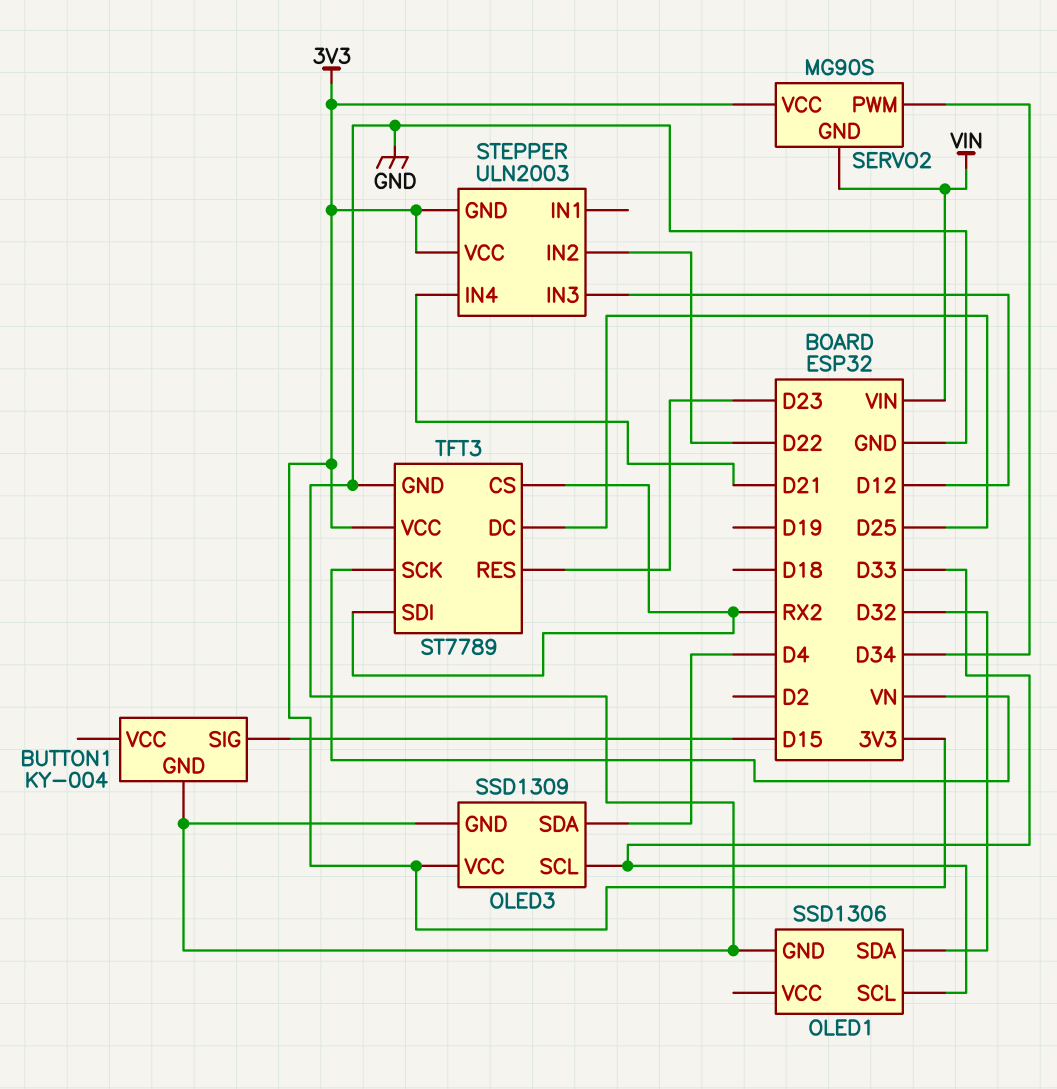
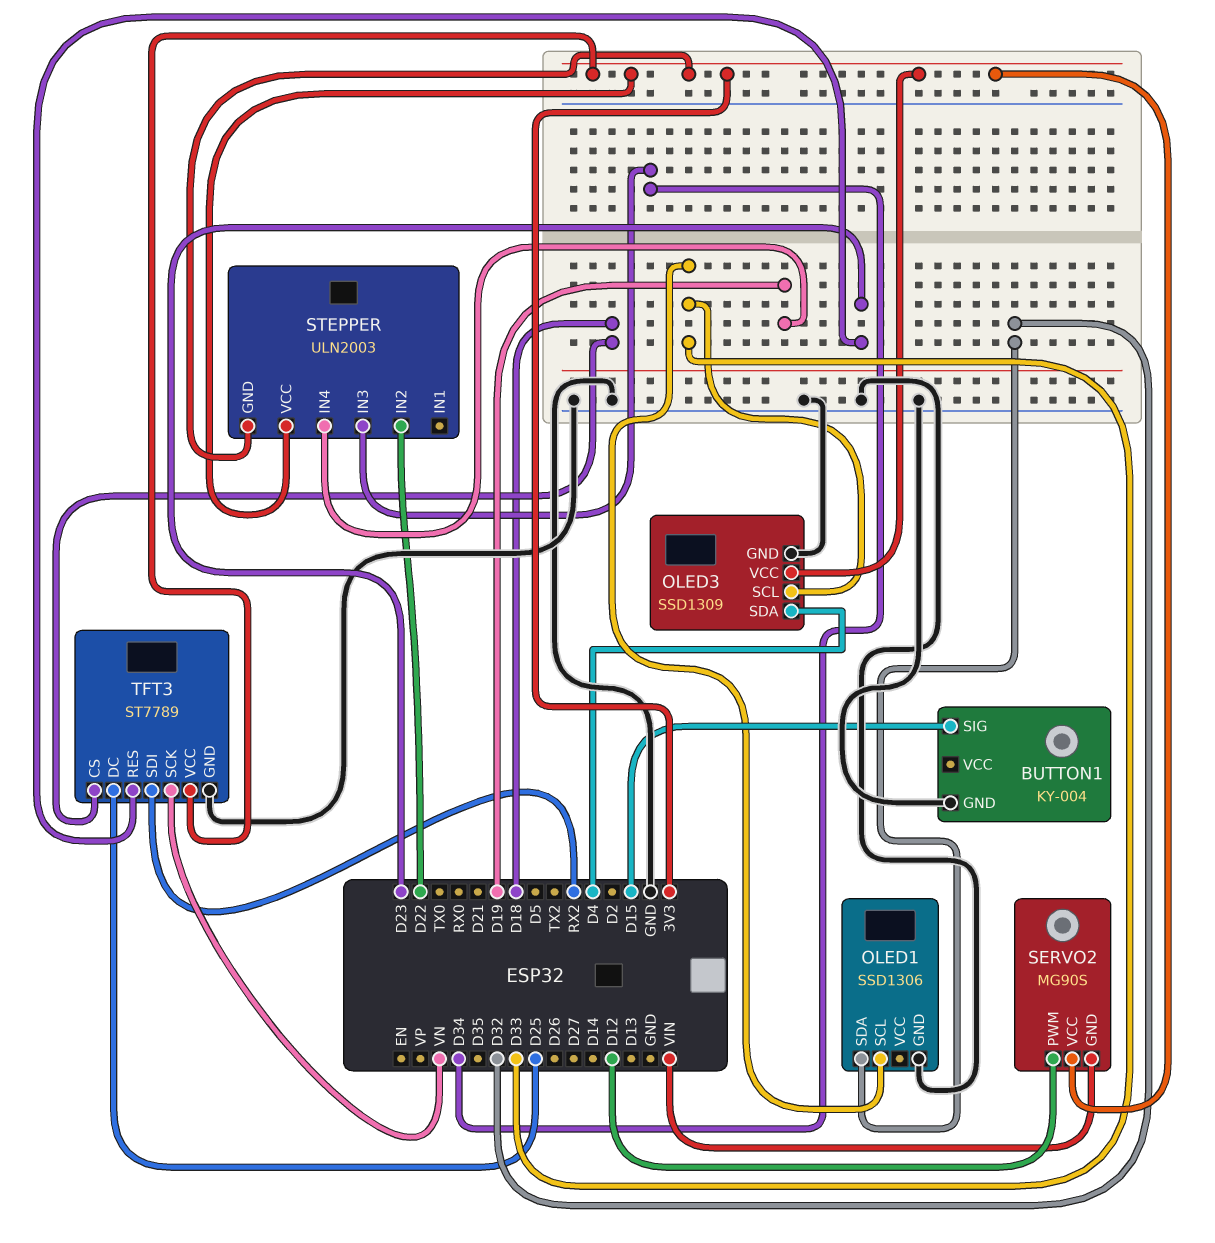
SERVO2 pin PWM: D34 -> D12
STEPPER pin IN3: D12 -> D34
STEPPER pin IN4: D21 -> D19
TFT3 pin CS: RX2 -> D18

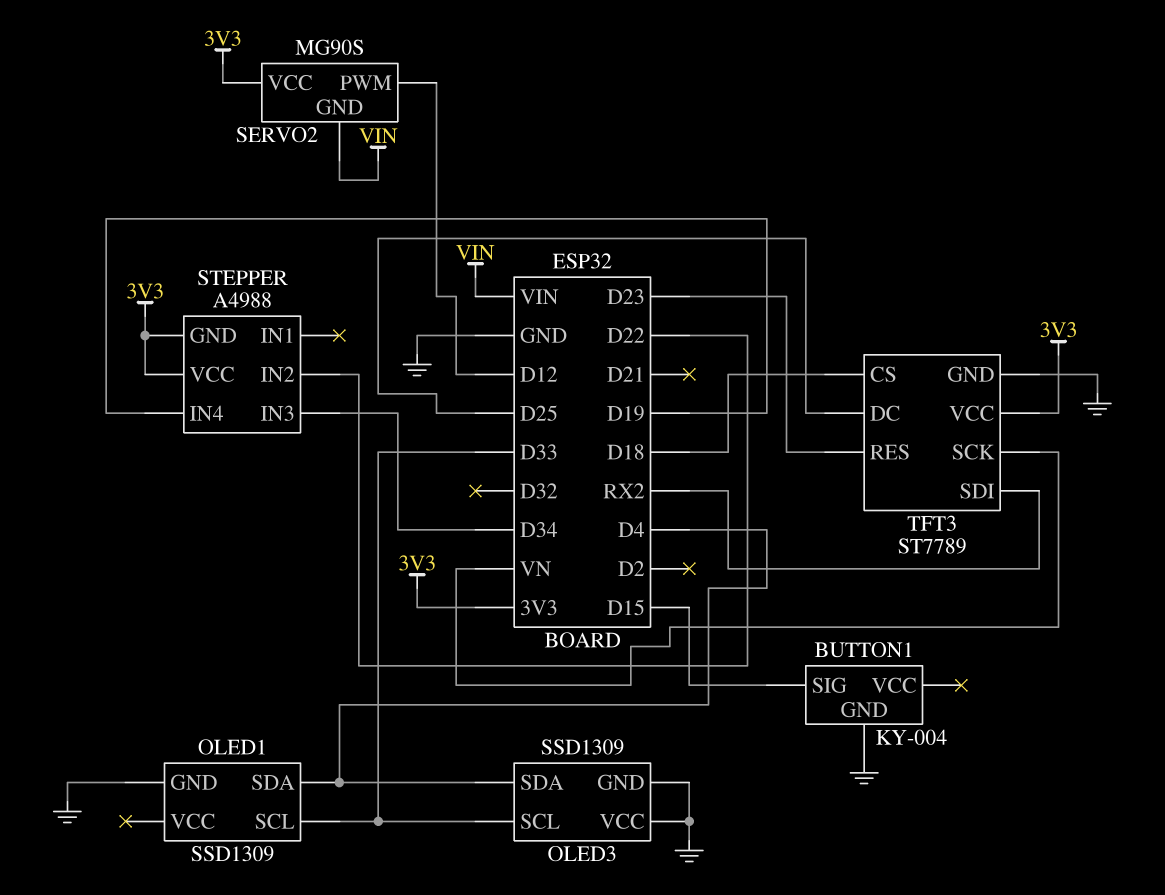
OLED1: SSD1306 -> SSD1309
OLED1 pin SDA: D32 -> D4
OLED3 pin VCC: 3V3 -> GND
STEPPER: ULN2003 -> A4988

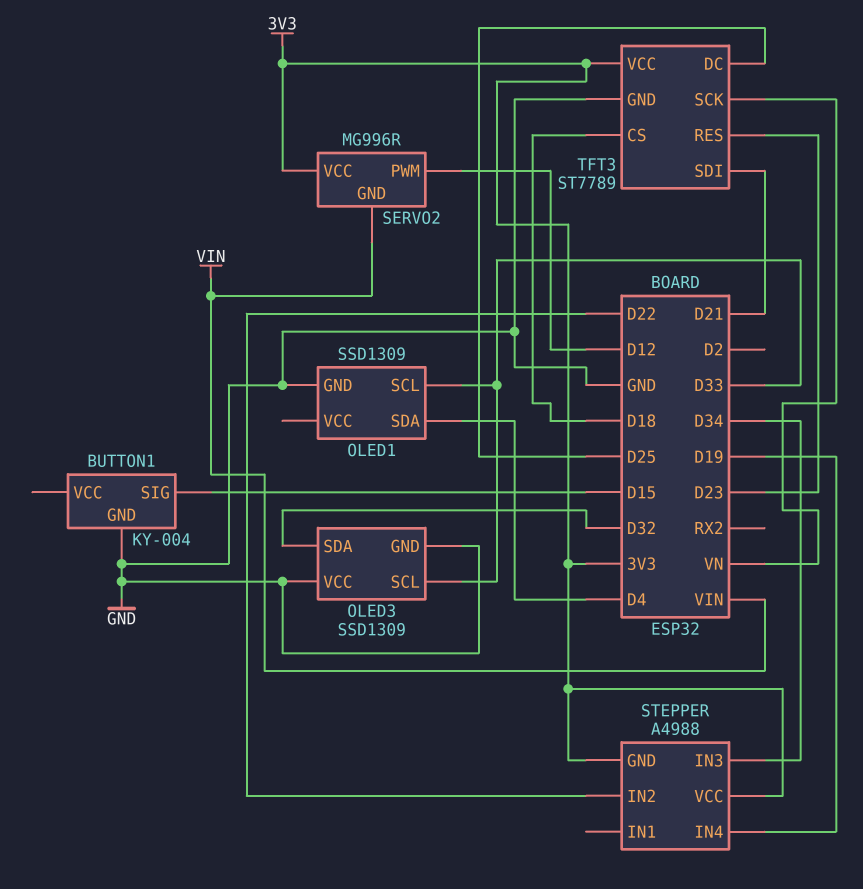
OLED3 pin SDA: D4 -> D32
SERVO2: MG90S -> MG996R
TFT3 pin SDI: RX2 -> D21

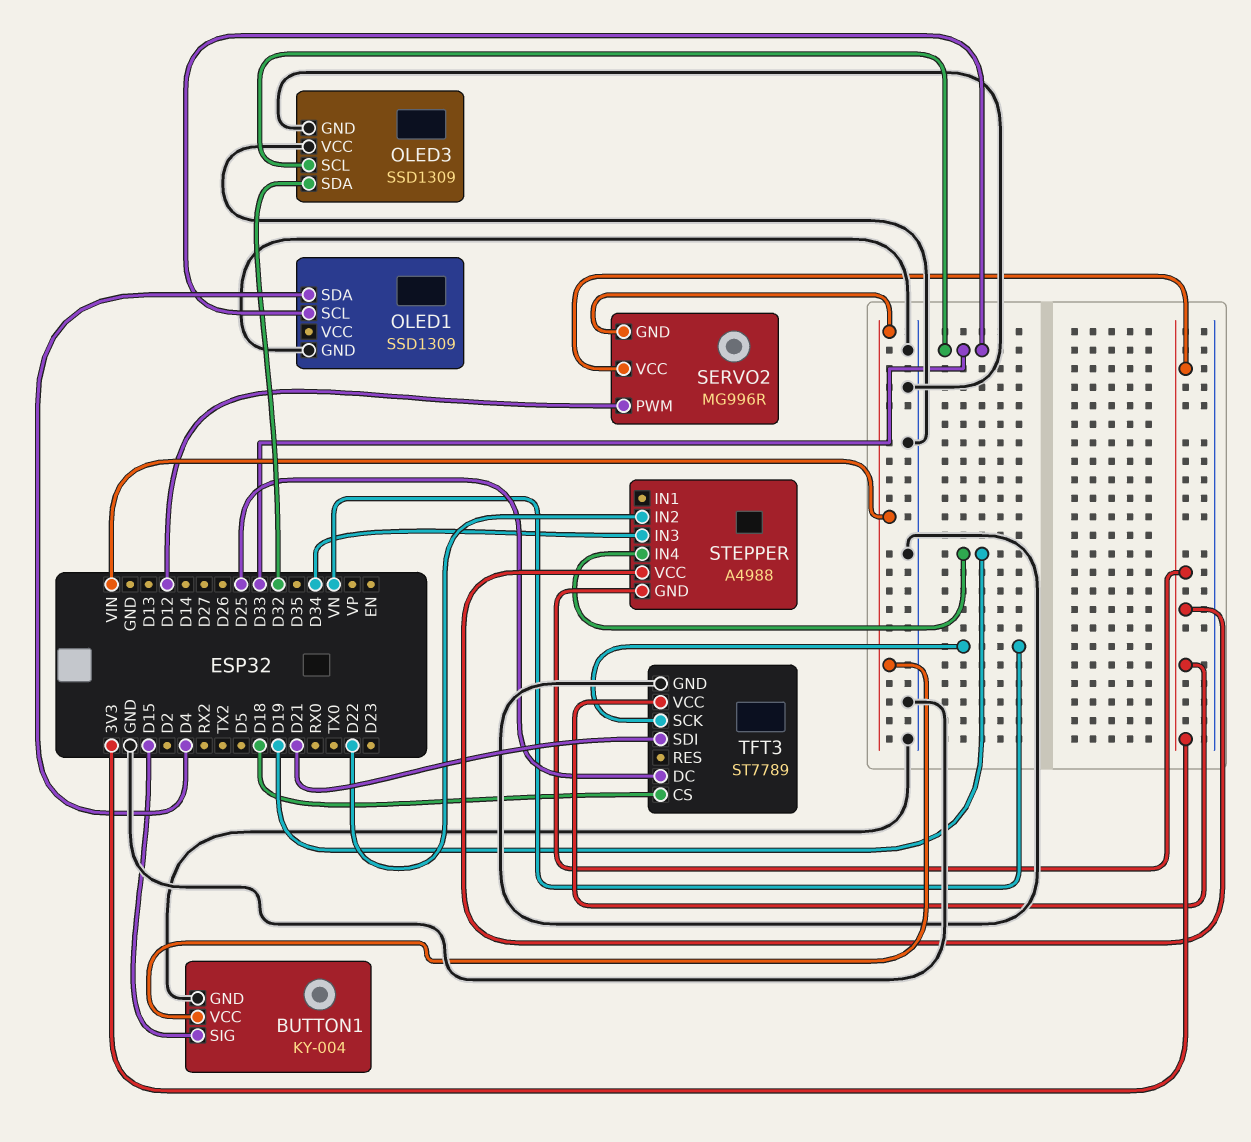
BUTTON1 pin VCC: none -> VIN
TFT3 pin RES: D23 -> none

